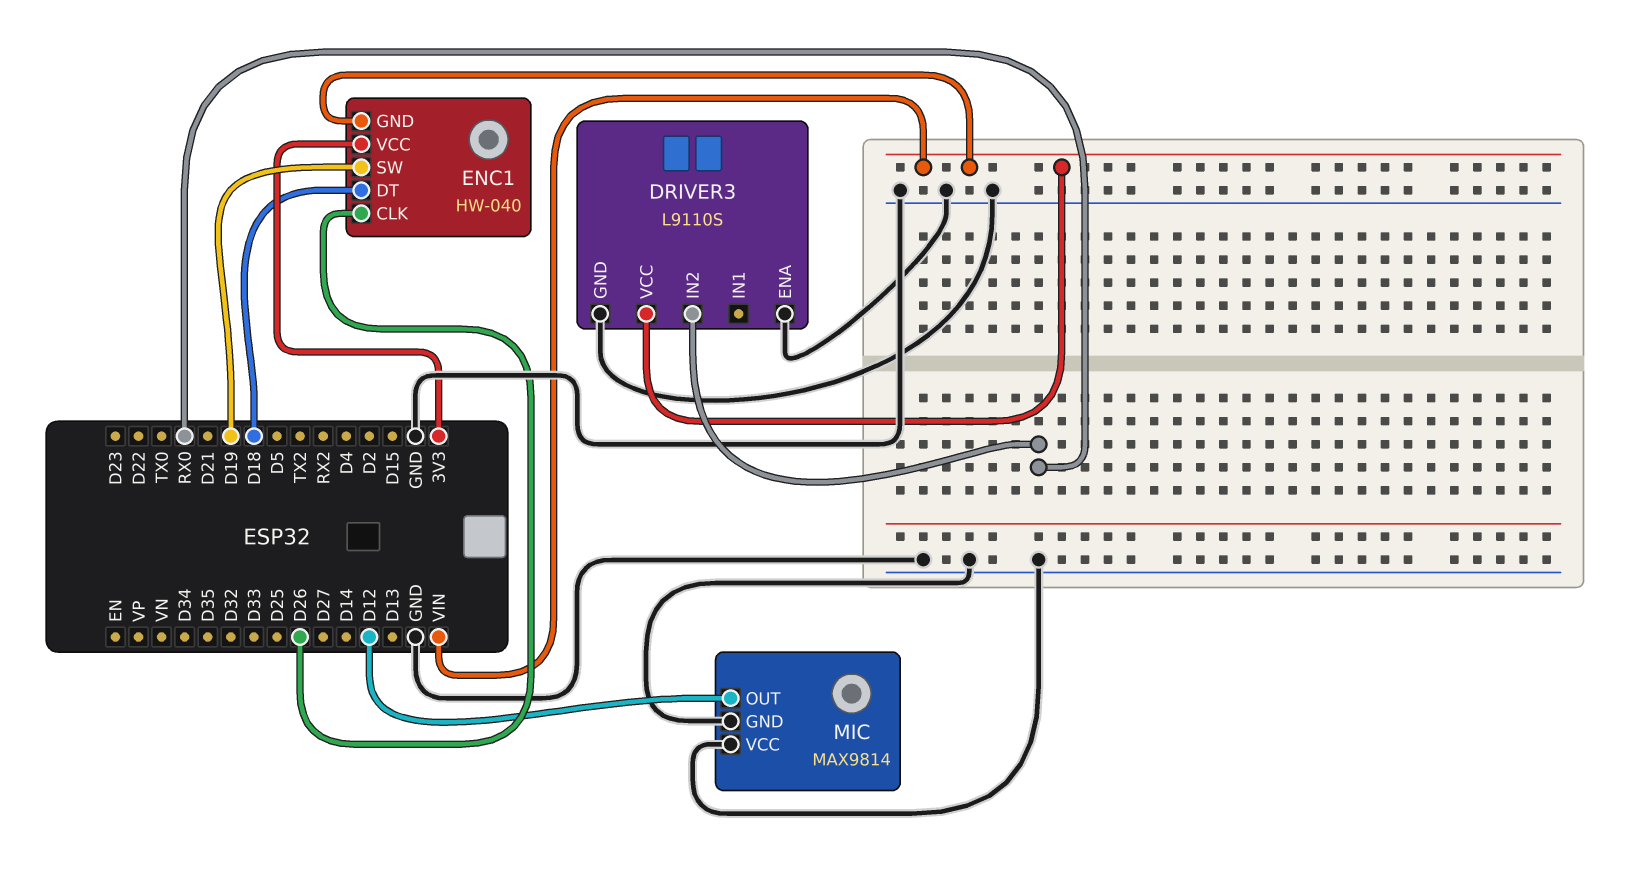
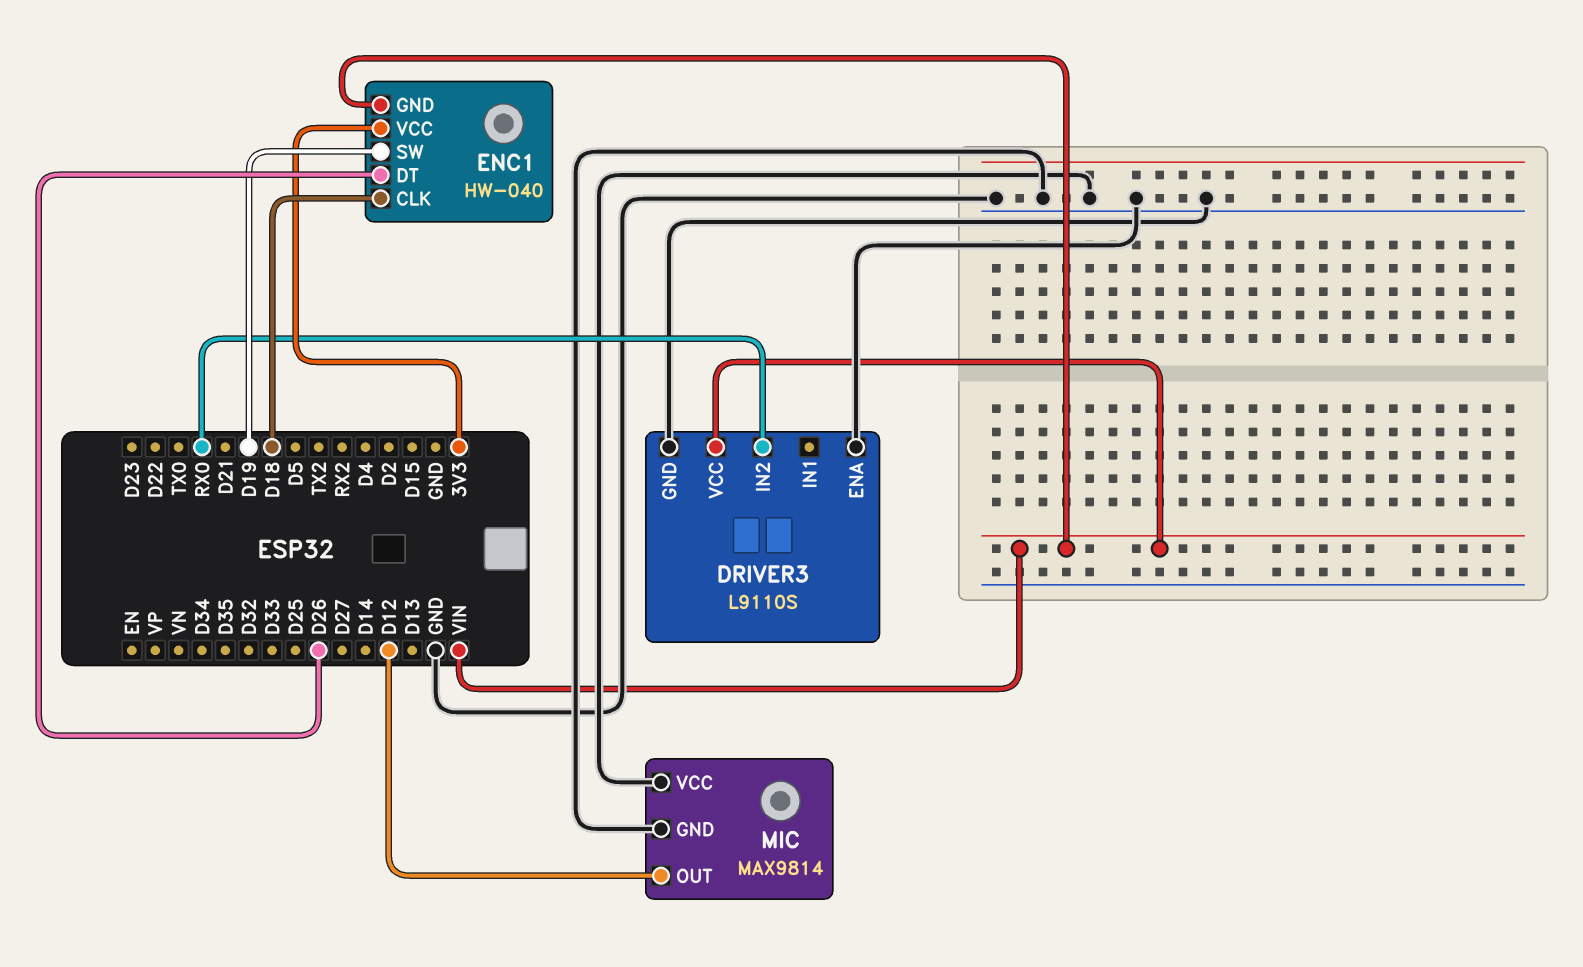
ENC1 pin CLK: D26 -> D18
ENC1 pin DT: D18 -> D26

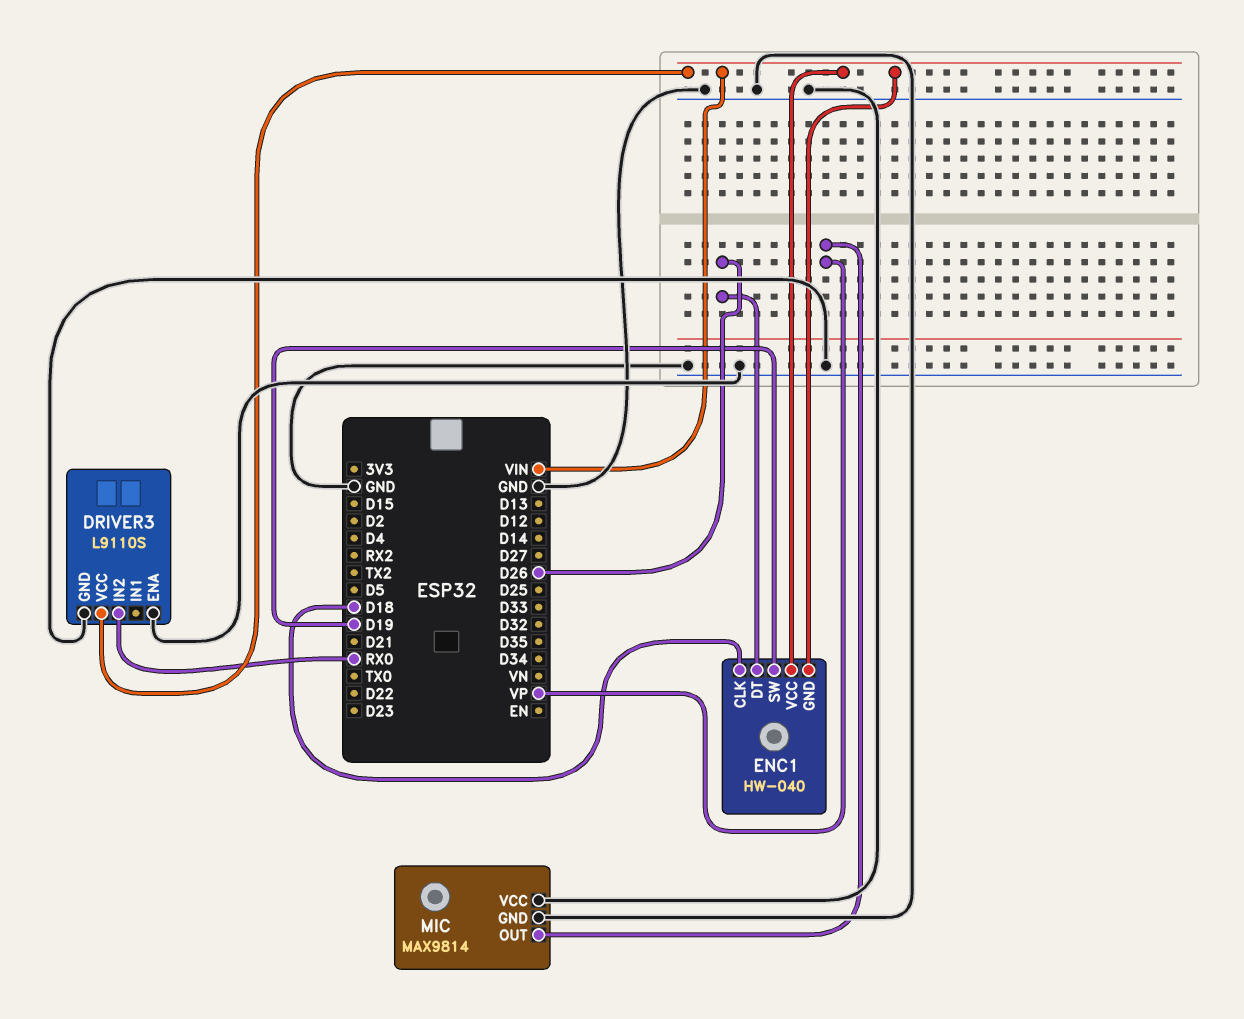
ENC1 pin VCC: 3V3 -> VIN
MIC pin OUT: D12 -> VP

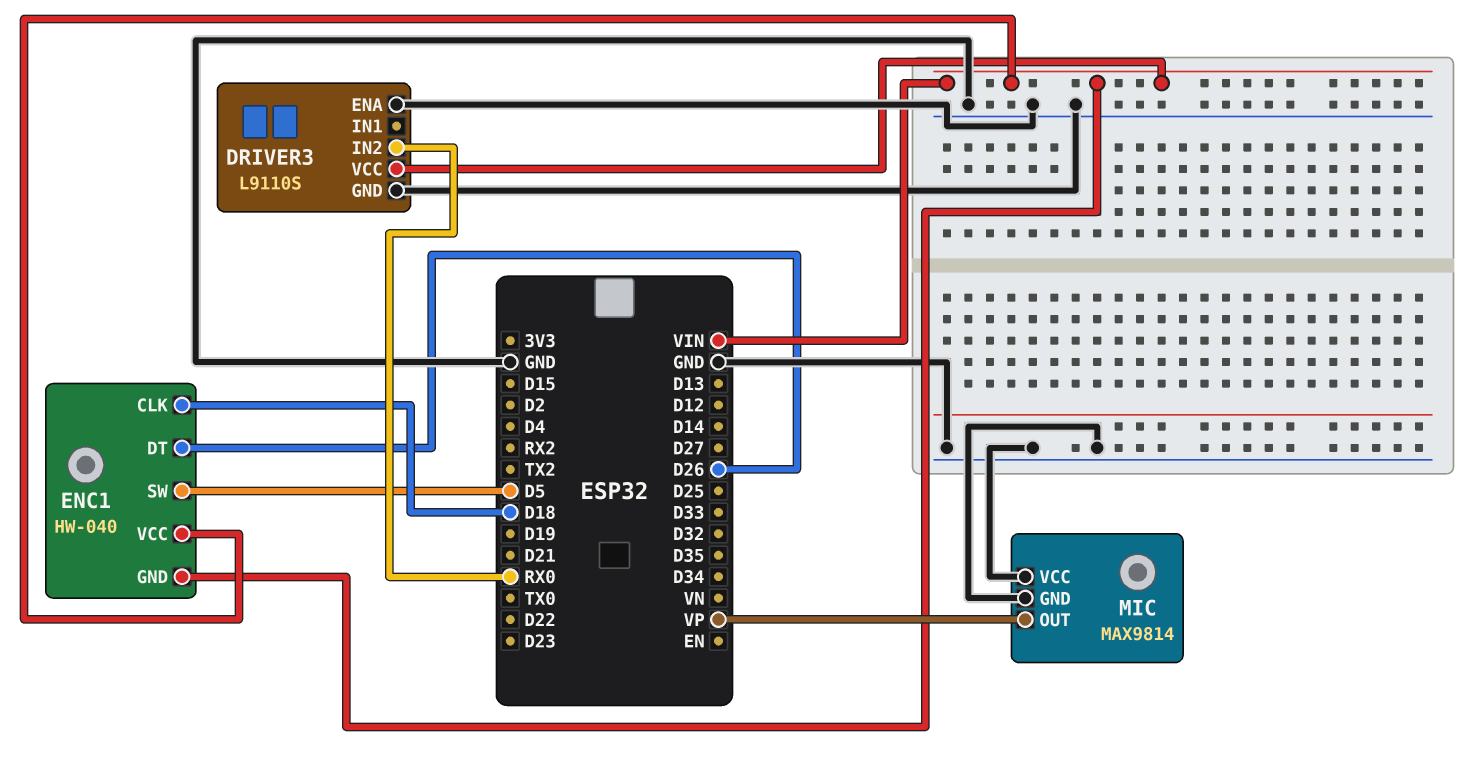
ENC1 pin SW: D19 -> D5

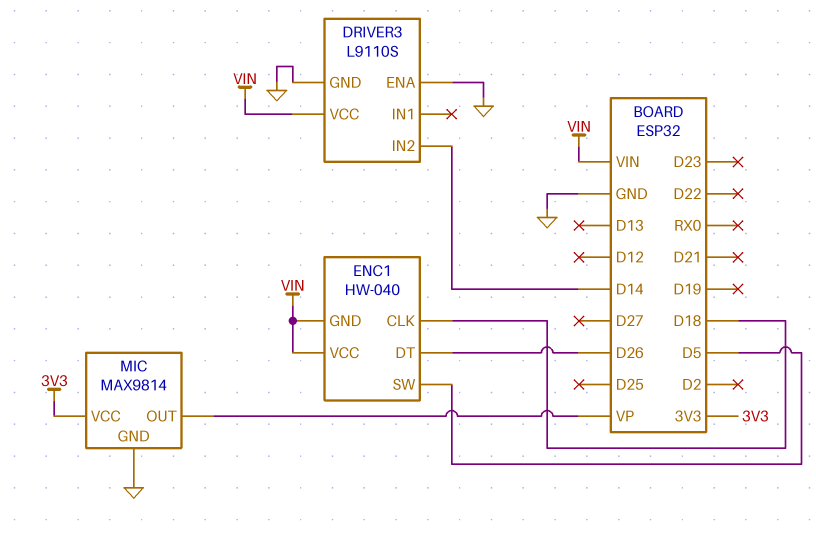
DRIVER3 pin IN2: RX0 -> D14
MIC pin VCC: GND -> 3V3

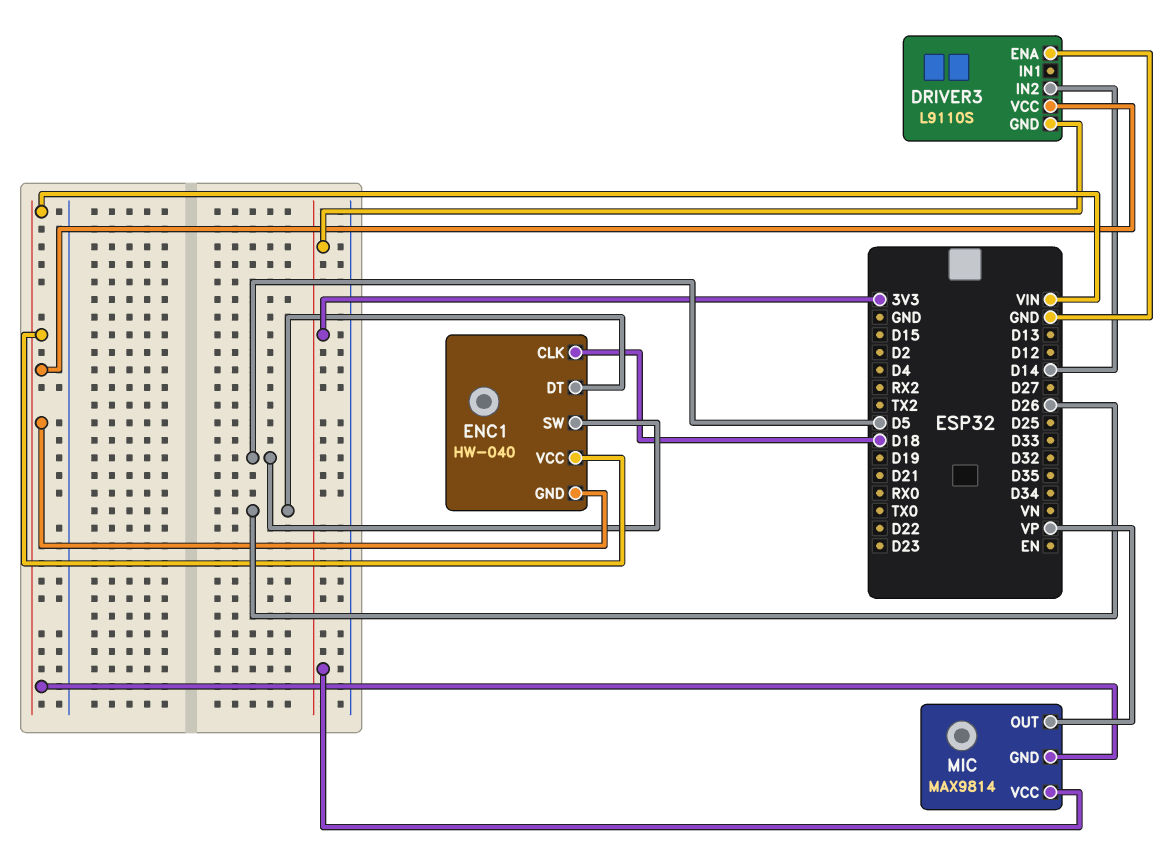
DRIVER3 pin GND: GND -> 3V3
MIC pin GND: GND -> VIN

